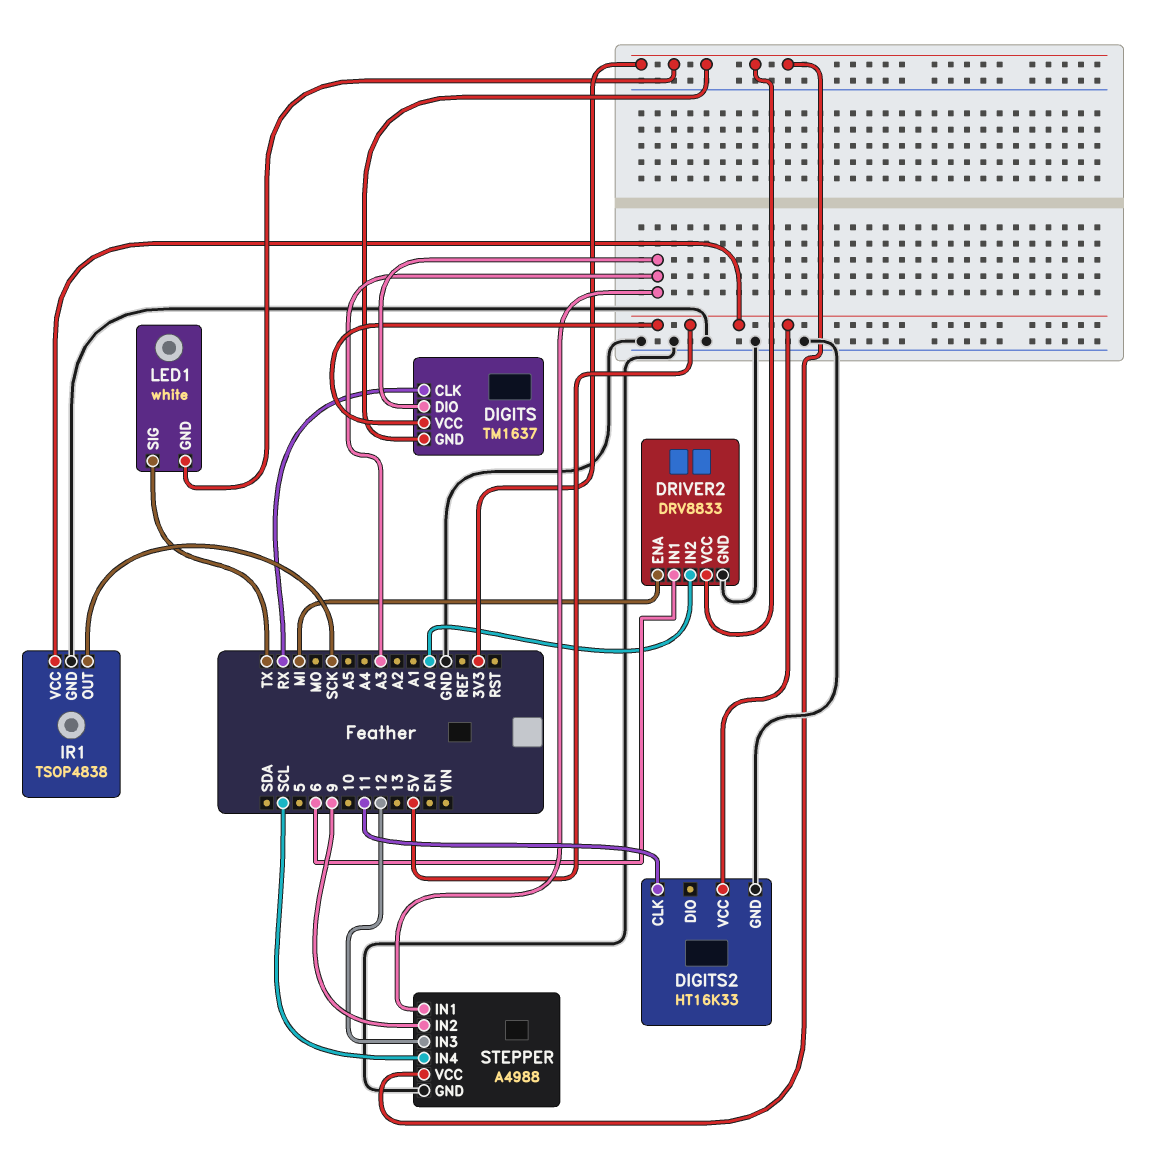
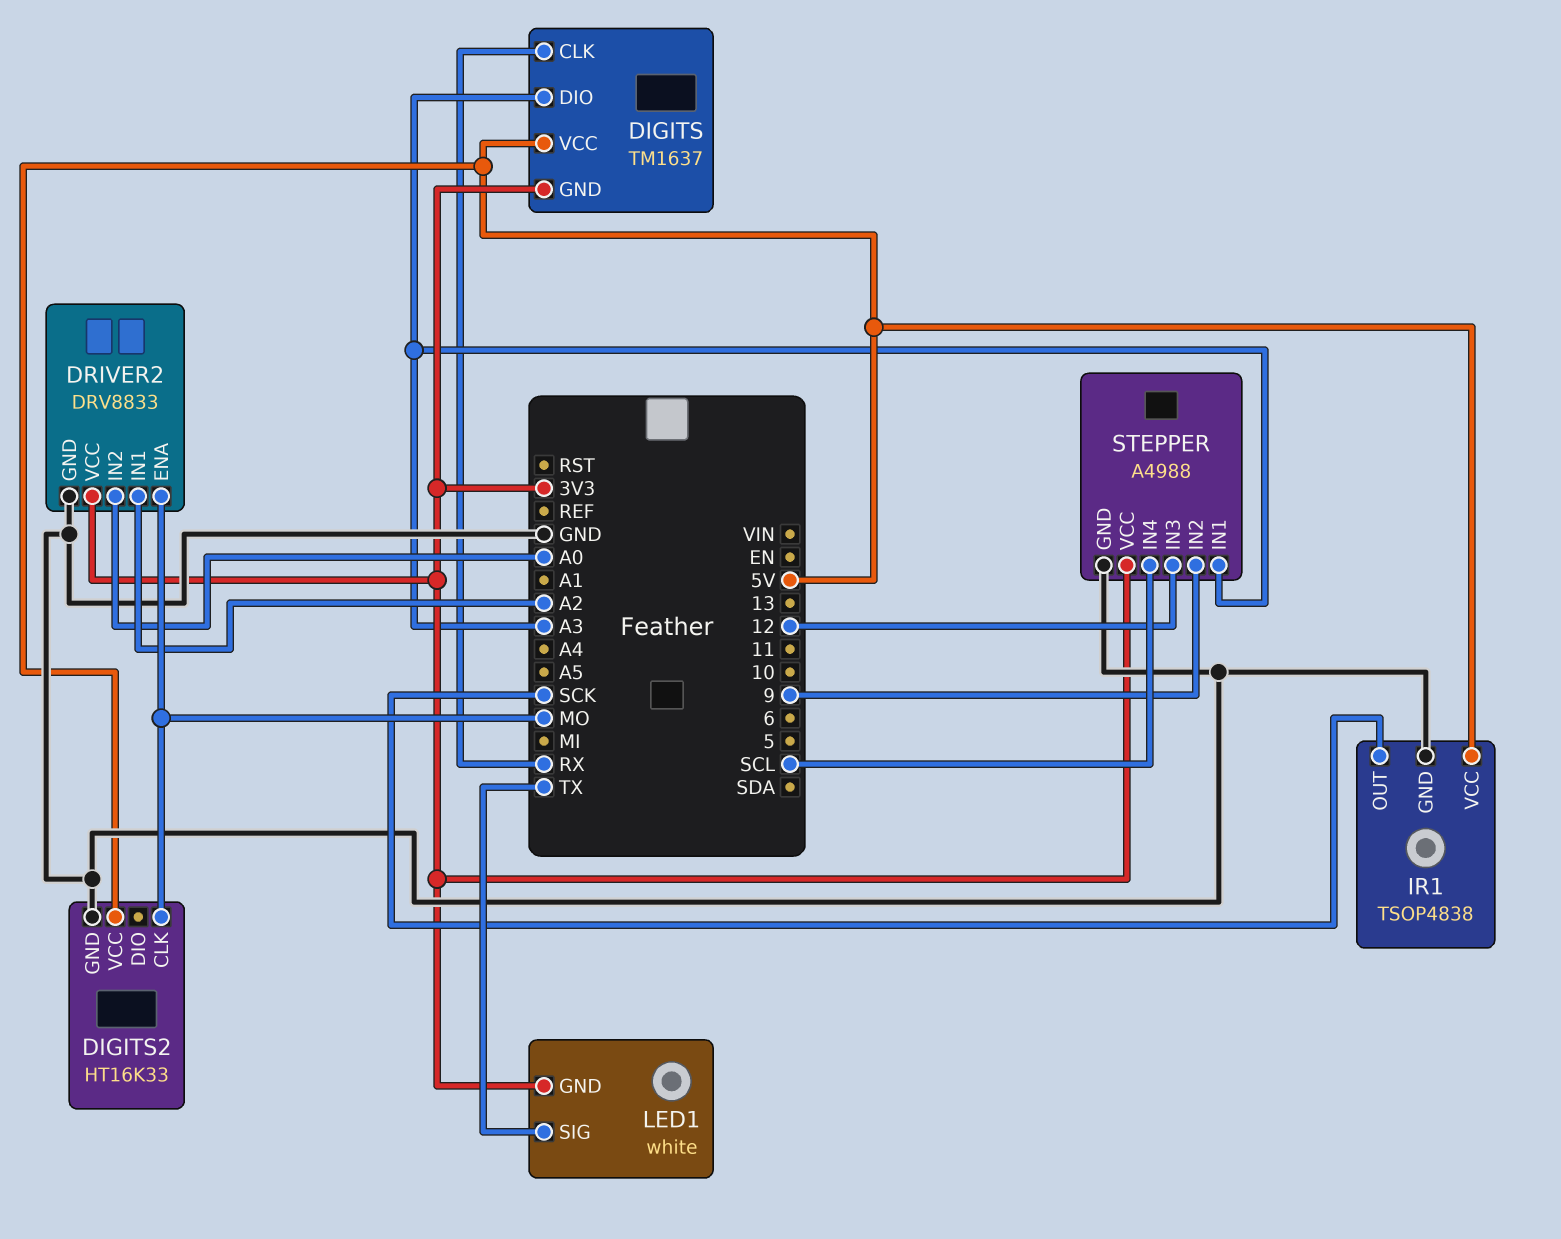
DIGITS2 pin CLK: 11 -> MO
DRIVER2 pin ENA: MI -> MO
DRIVER2 pin IN1: 6 -> A2

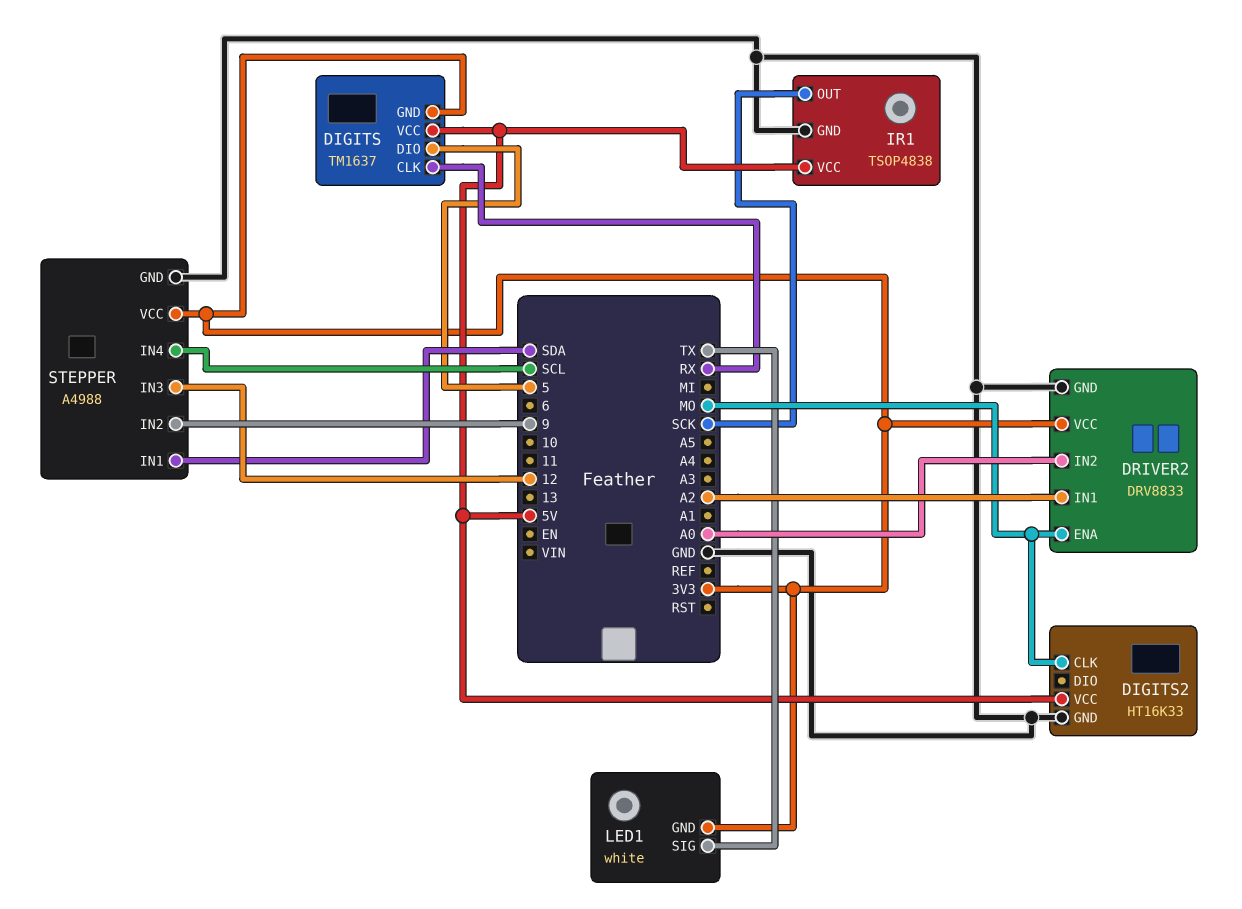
DIGITS pin DIO: A3 -> 5
STEPPER pin IN1: A3 -> SDA

